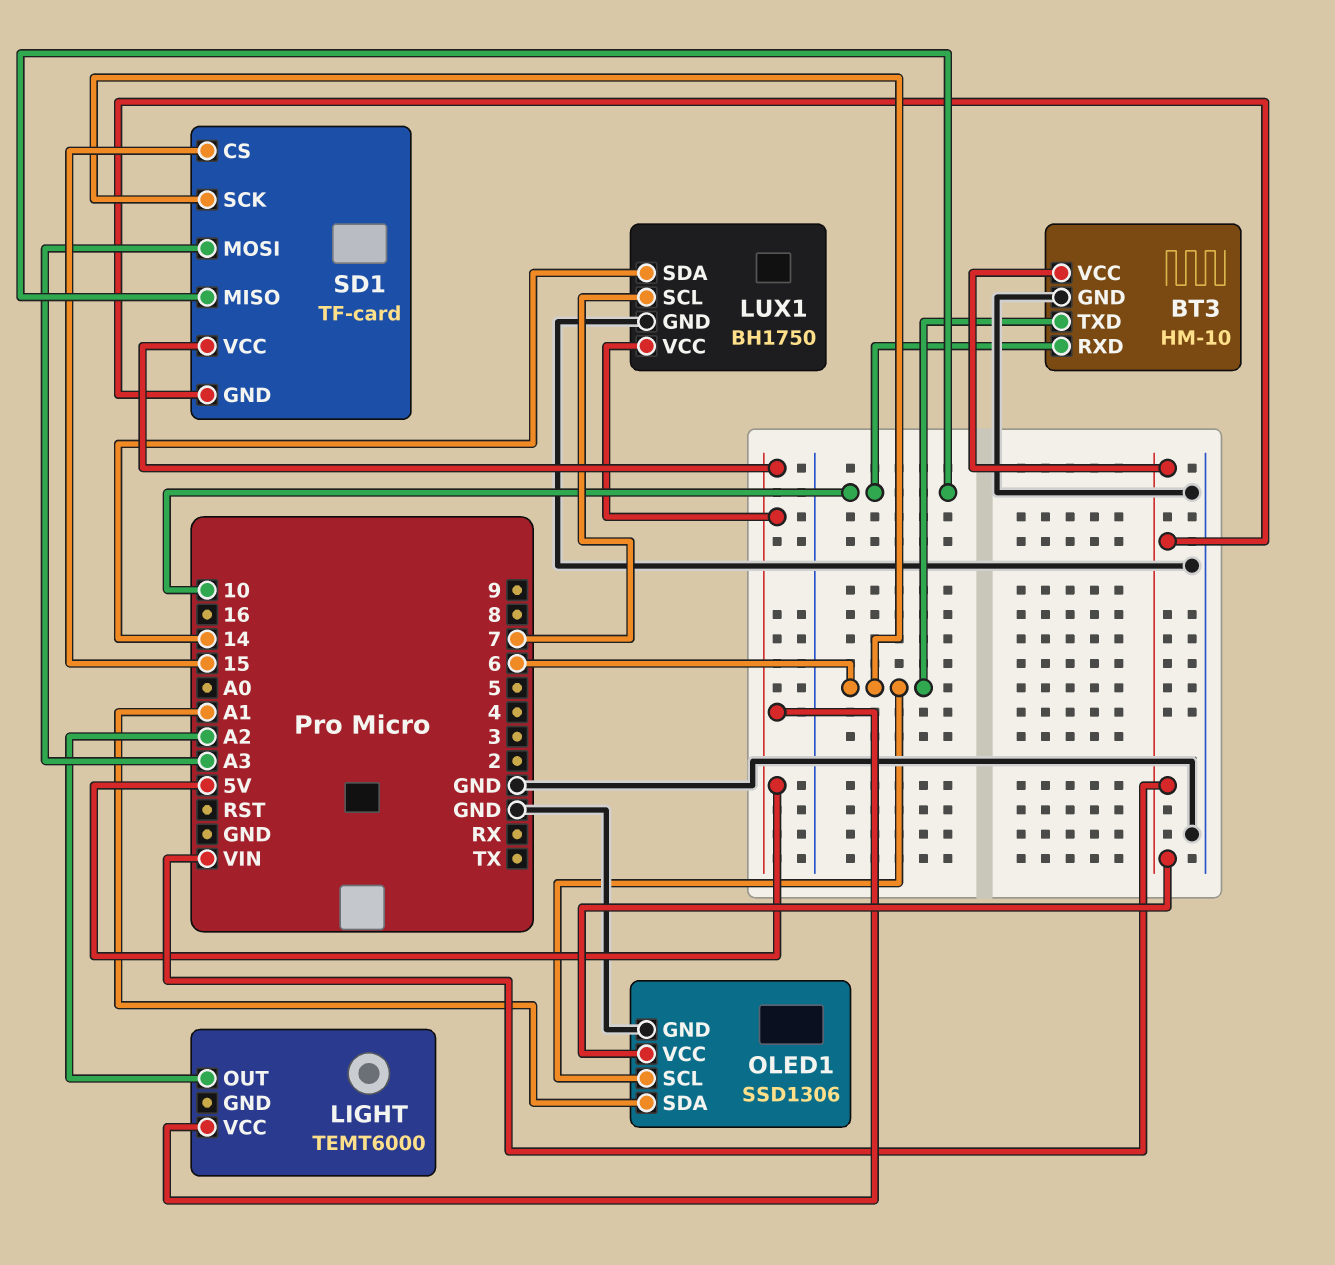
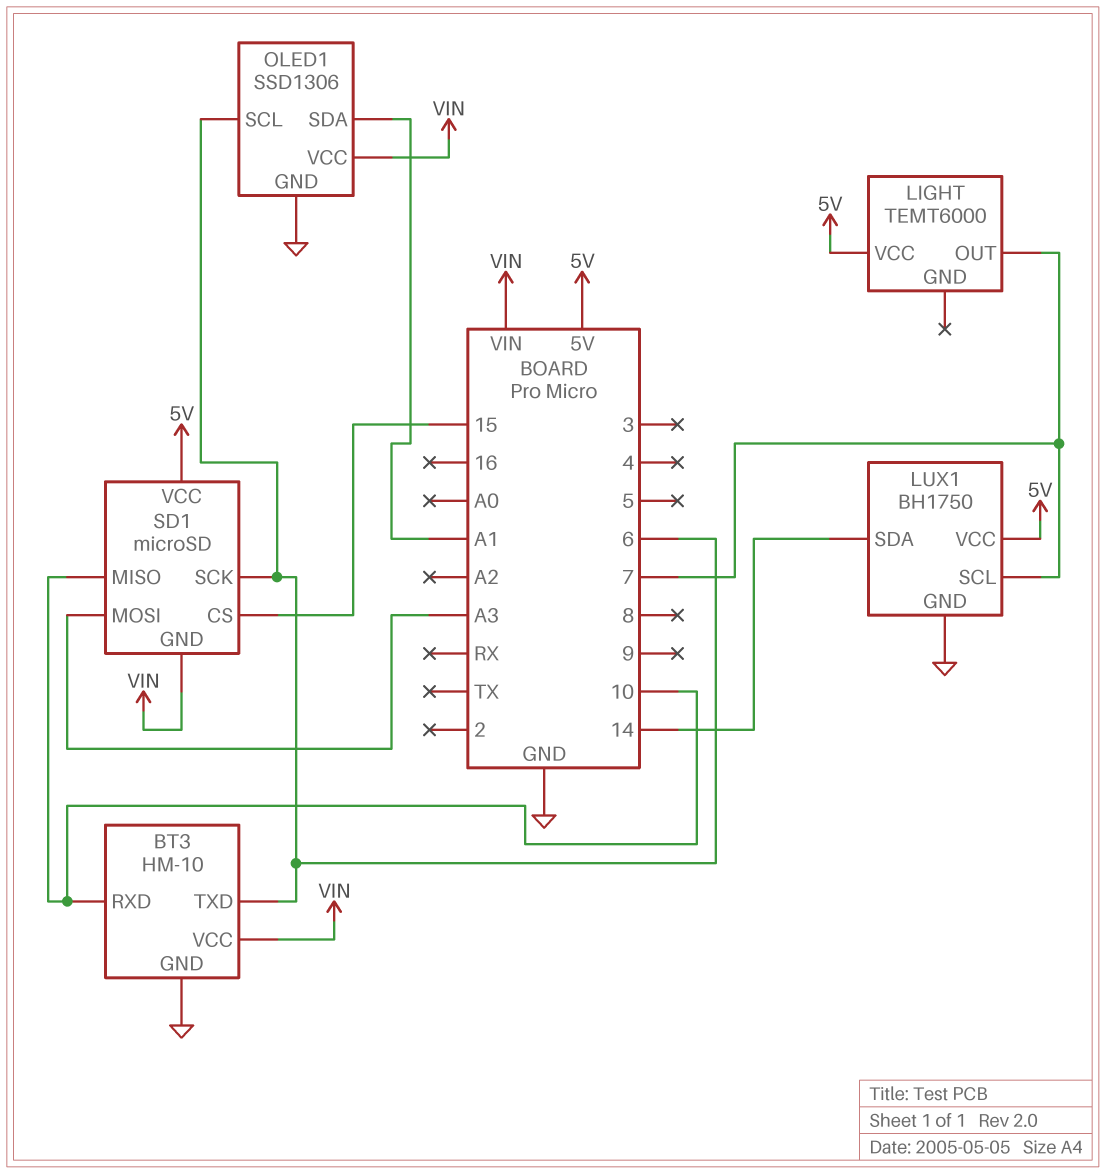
LIGHT pin OUT: A2 -> 7
SD1: TF-card -> microSD

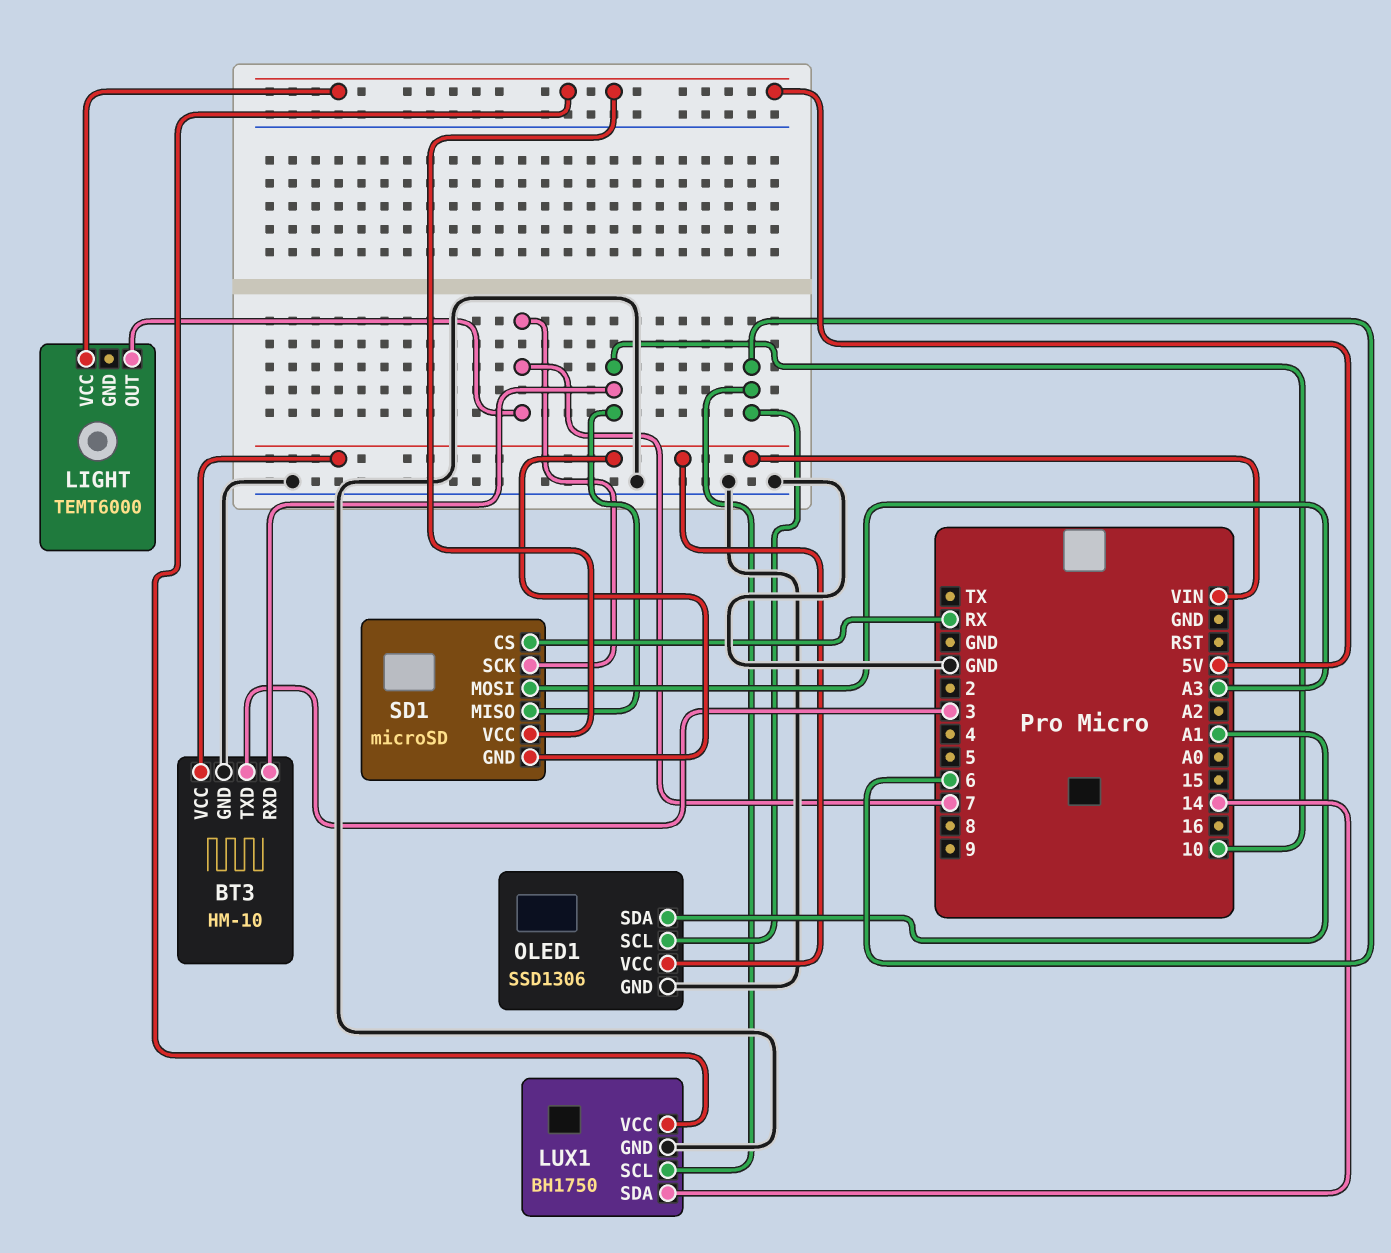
BT3 pin TXD: 6 -> 3
LUX1 pin SCL: 7 -> 6
SD1 pin CS: 15 -> RX
SD1 pin SCK: 6 -> 7

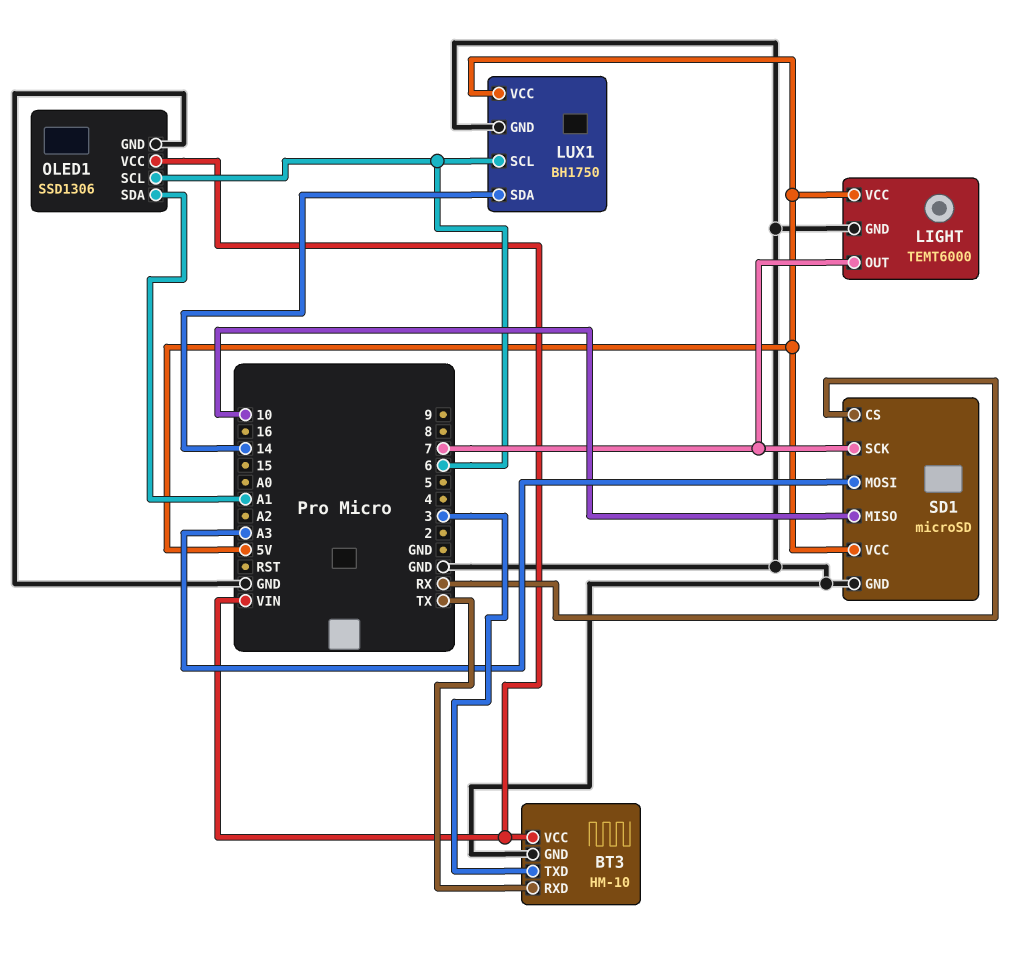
BT3 pin RXD: 10 -> TX
LIGHT pin GND: none -> GND
SD1 pin GND: VIN -> GND

